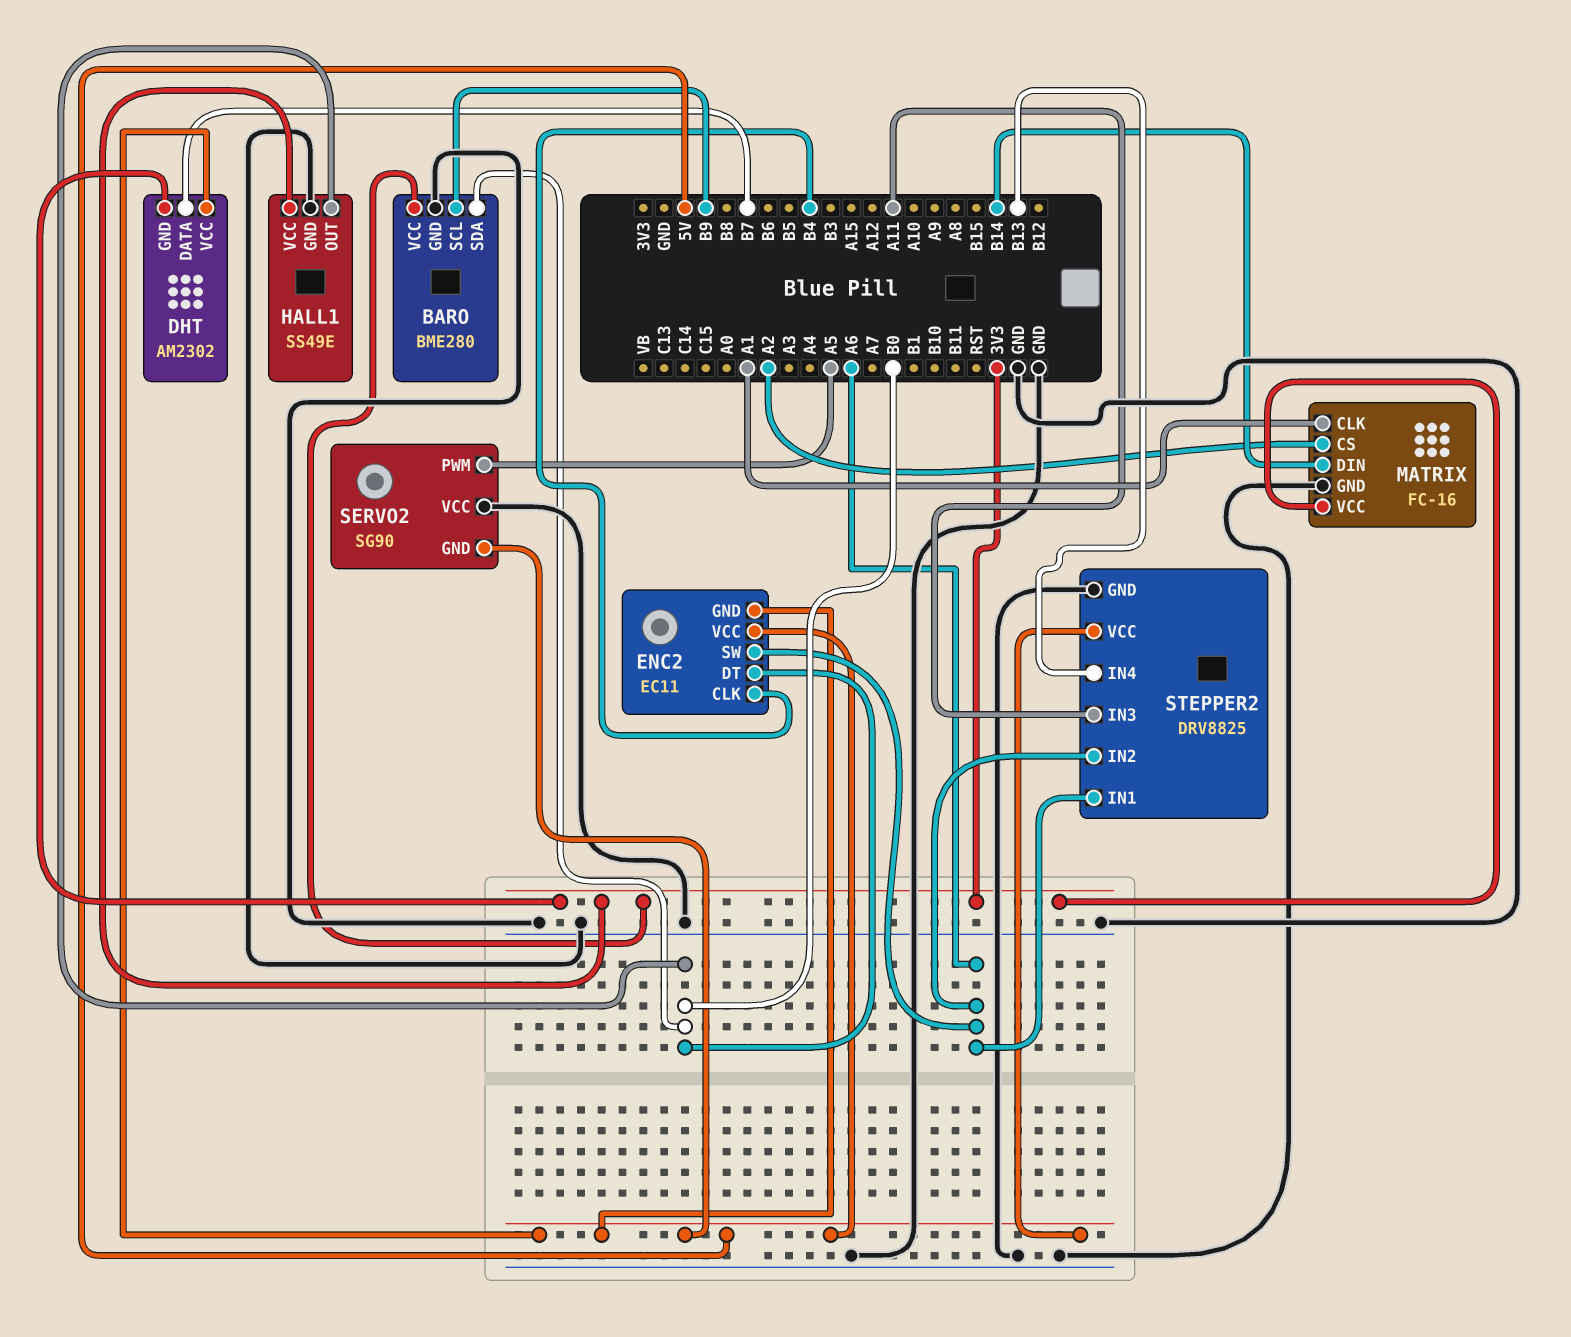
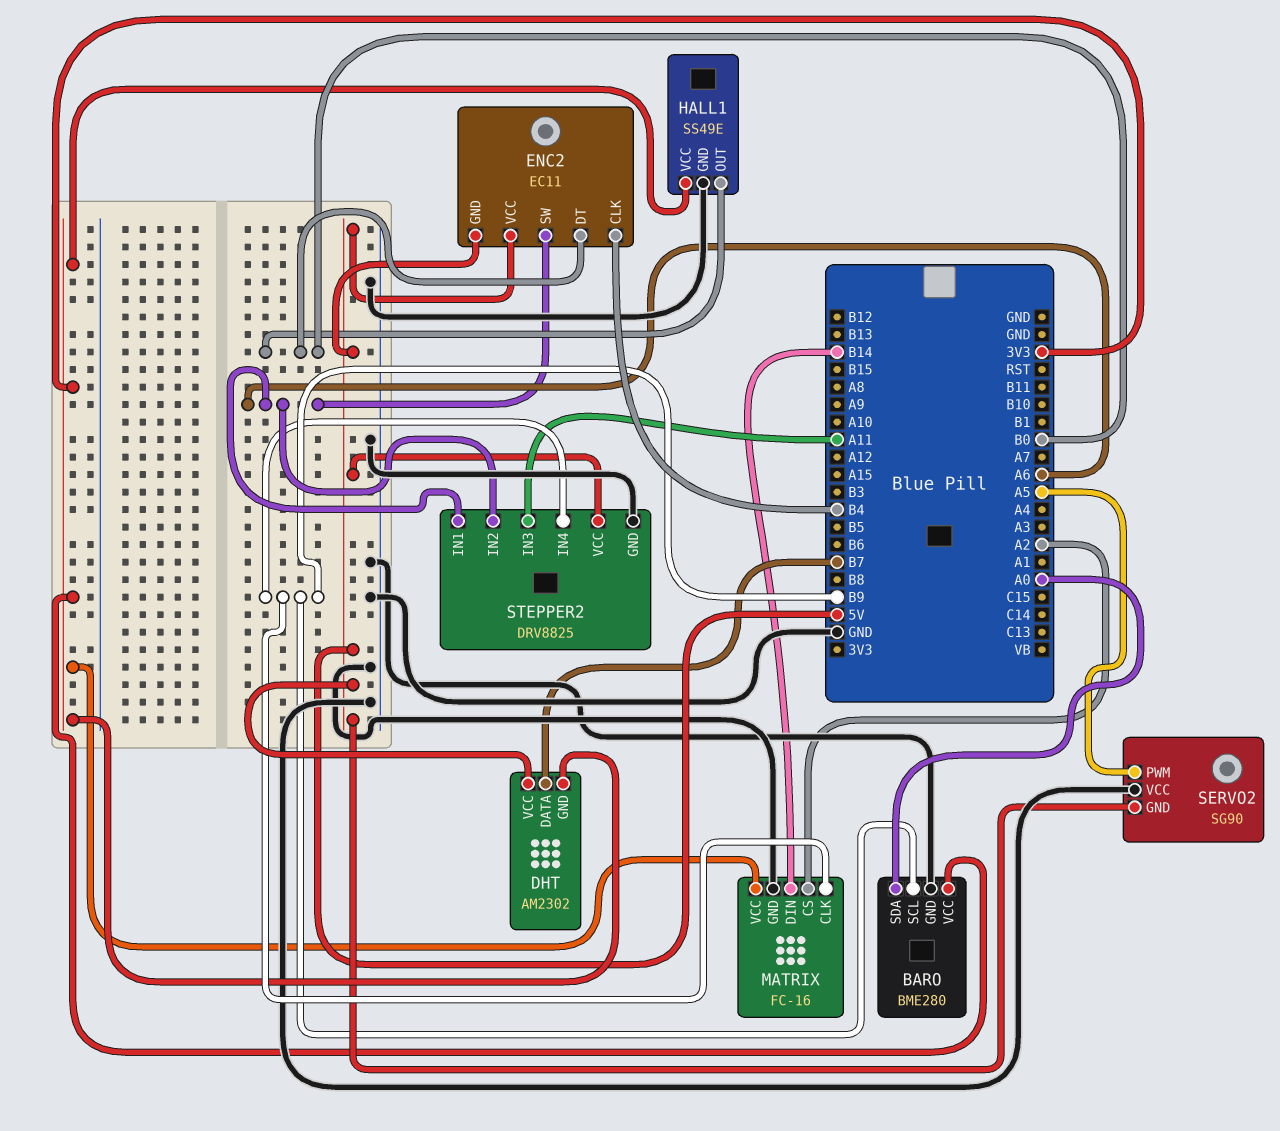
BARO pin SDA: B0 -> A0
MATRIX pin CLK: A1 -> B9
STEPPER2 pin IN4: B13 -> B9

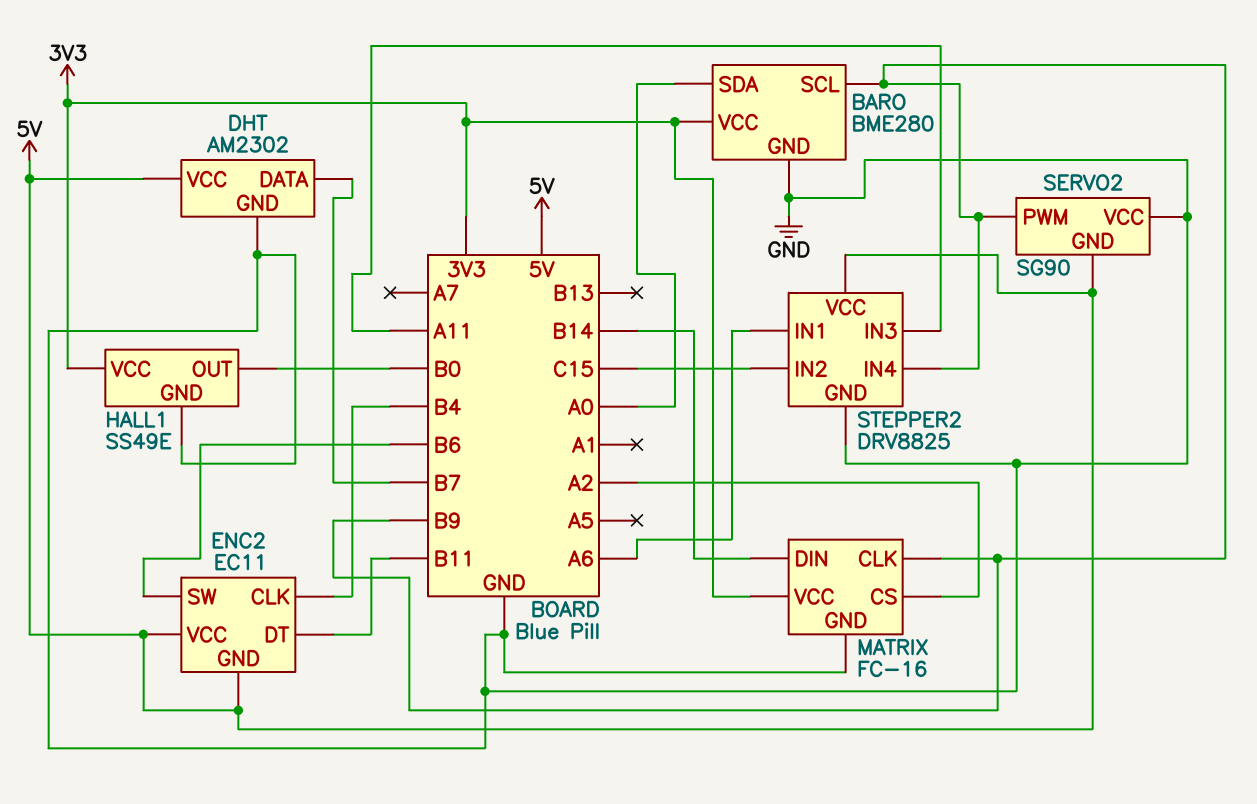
DHT pin GND: 3V3 -> GND
ENC2 pin DT: B0 -> B11
ENC2 pin SW: A6 -> B6
SERVO2 pin PWM: A5 -> B9
STEPPER2 pin IN2: A6 -> C15

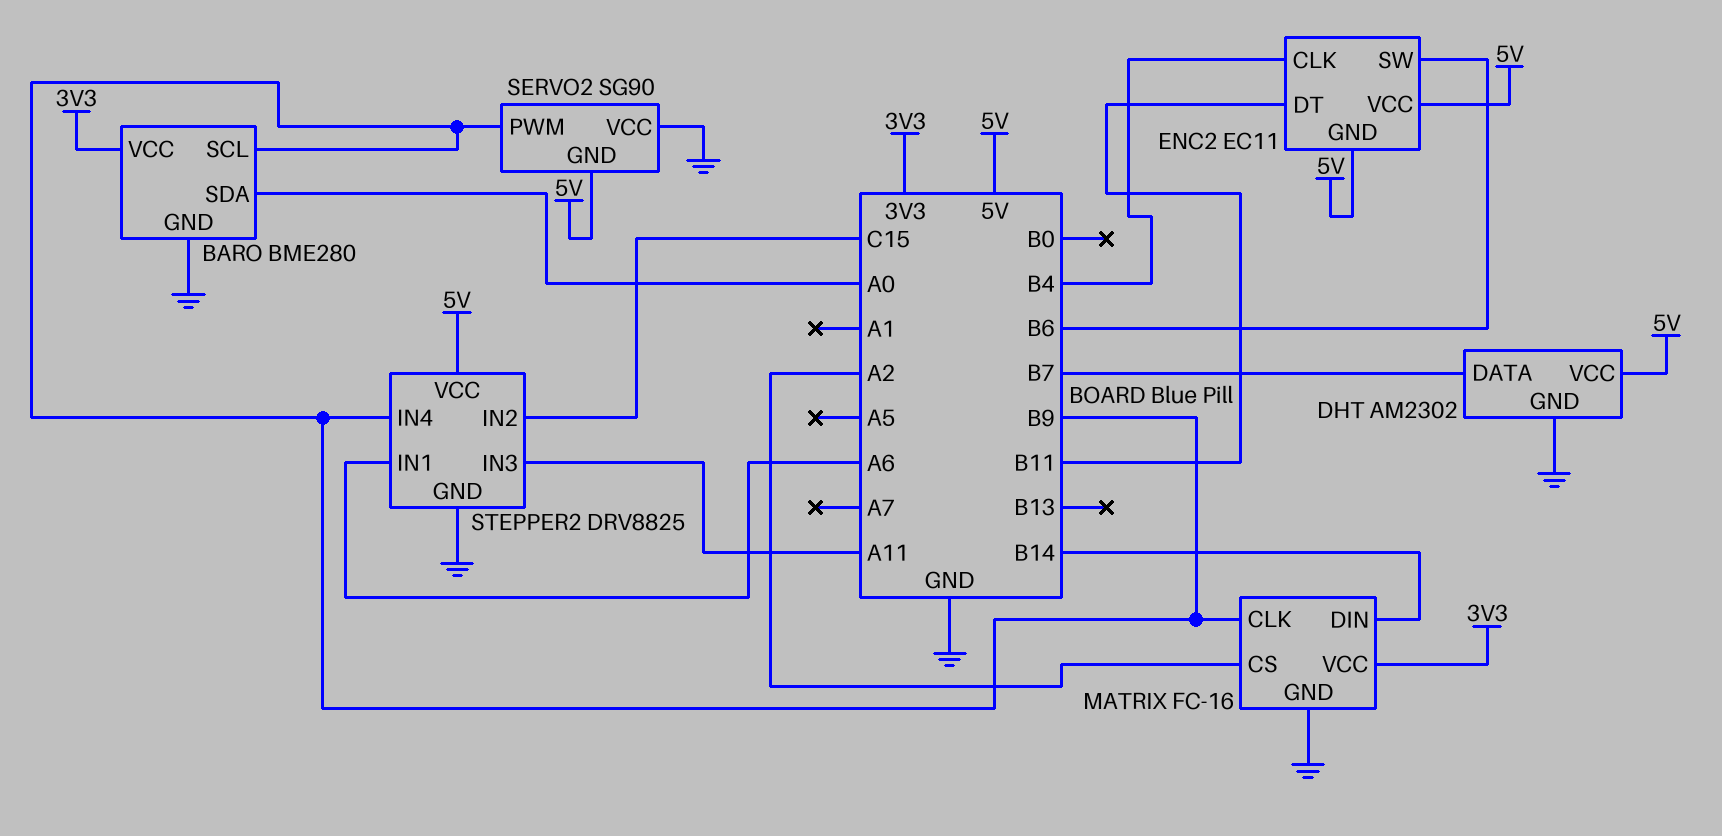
HALL1: SS49E -> none
HALL1 pin GND: GND -> none
HALL1 pin OUT: B0 -> none
HALL1 pin VCC: 3V3 -> none

